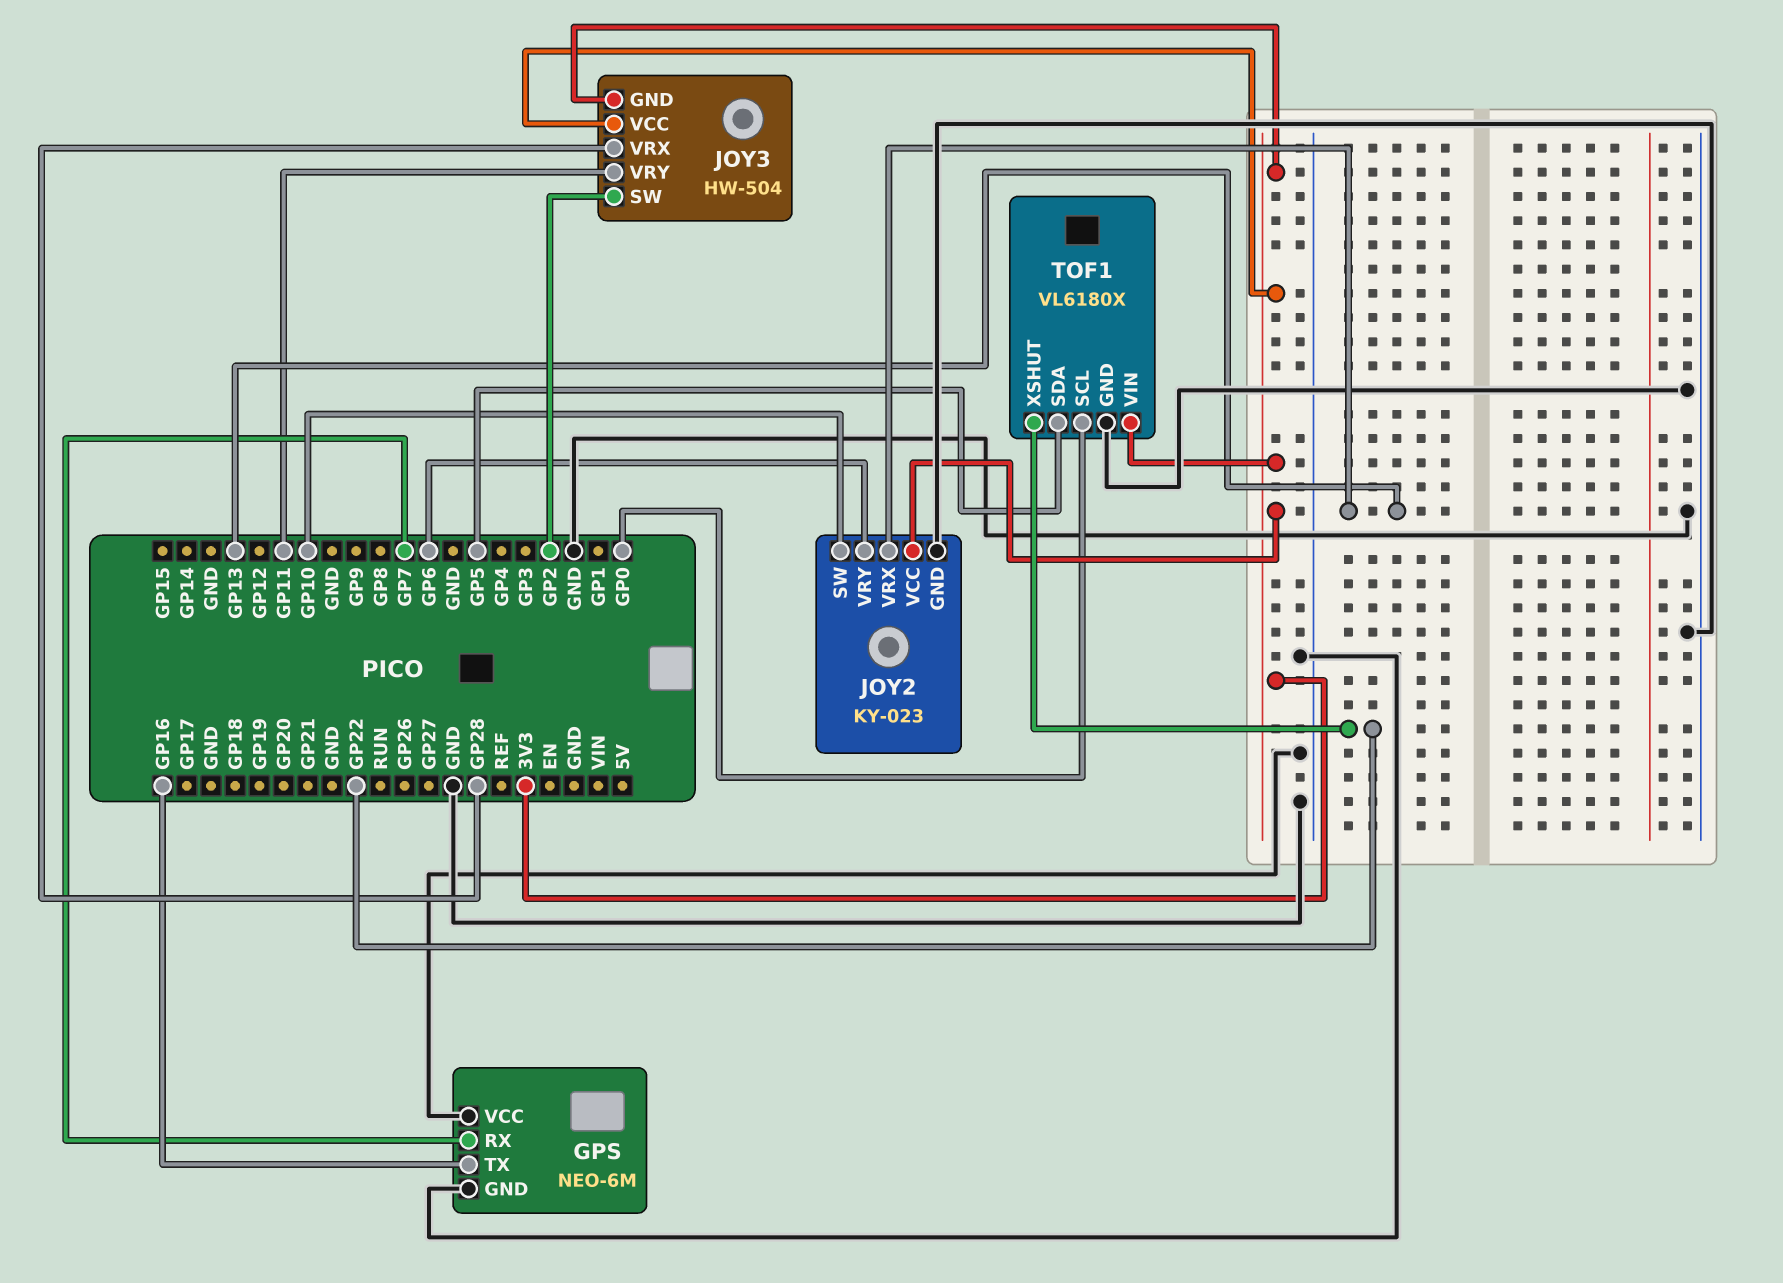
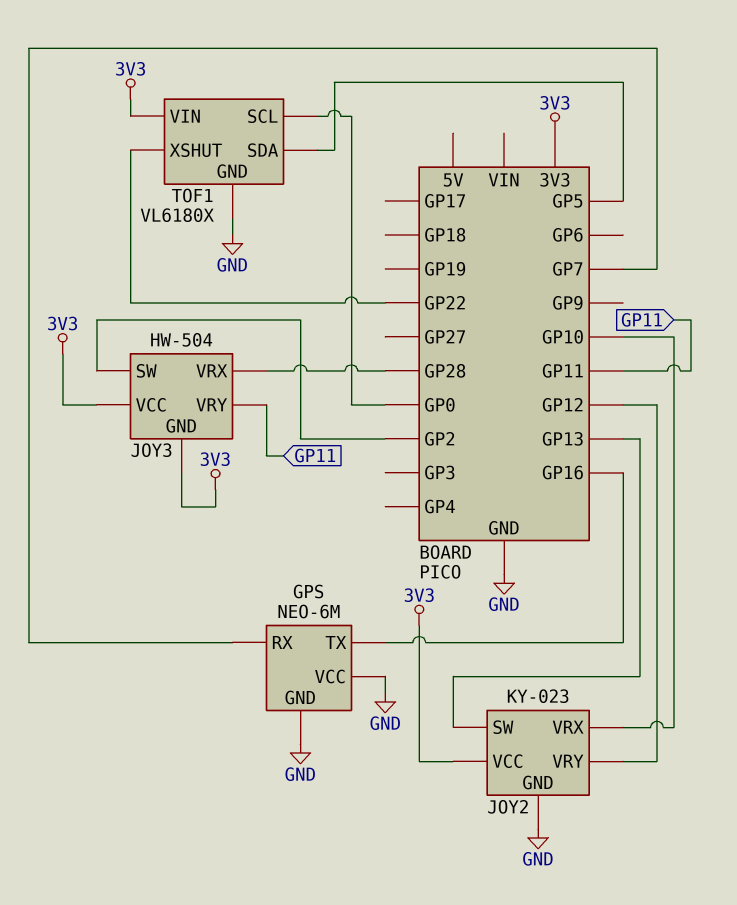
JOY2 pin SW: GP10 -> GP13
JOY2 pin VRX: GP13 -> GP10
JOY2 pin VRY: GP6 -> GP12

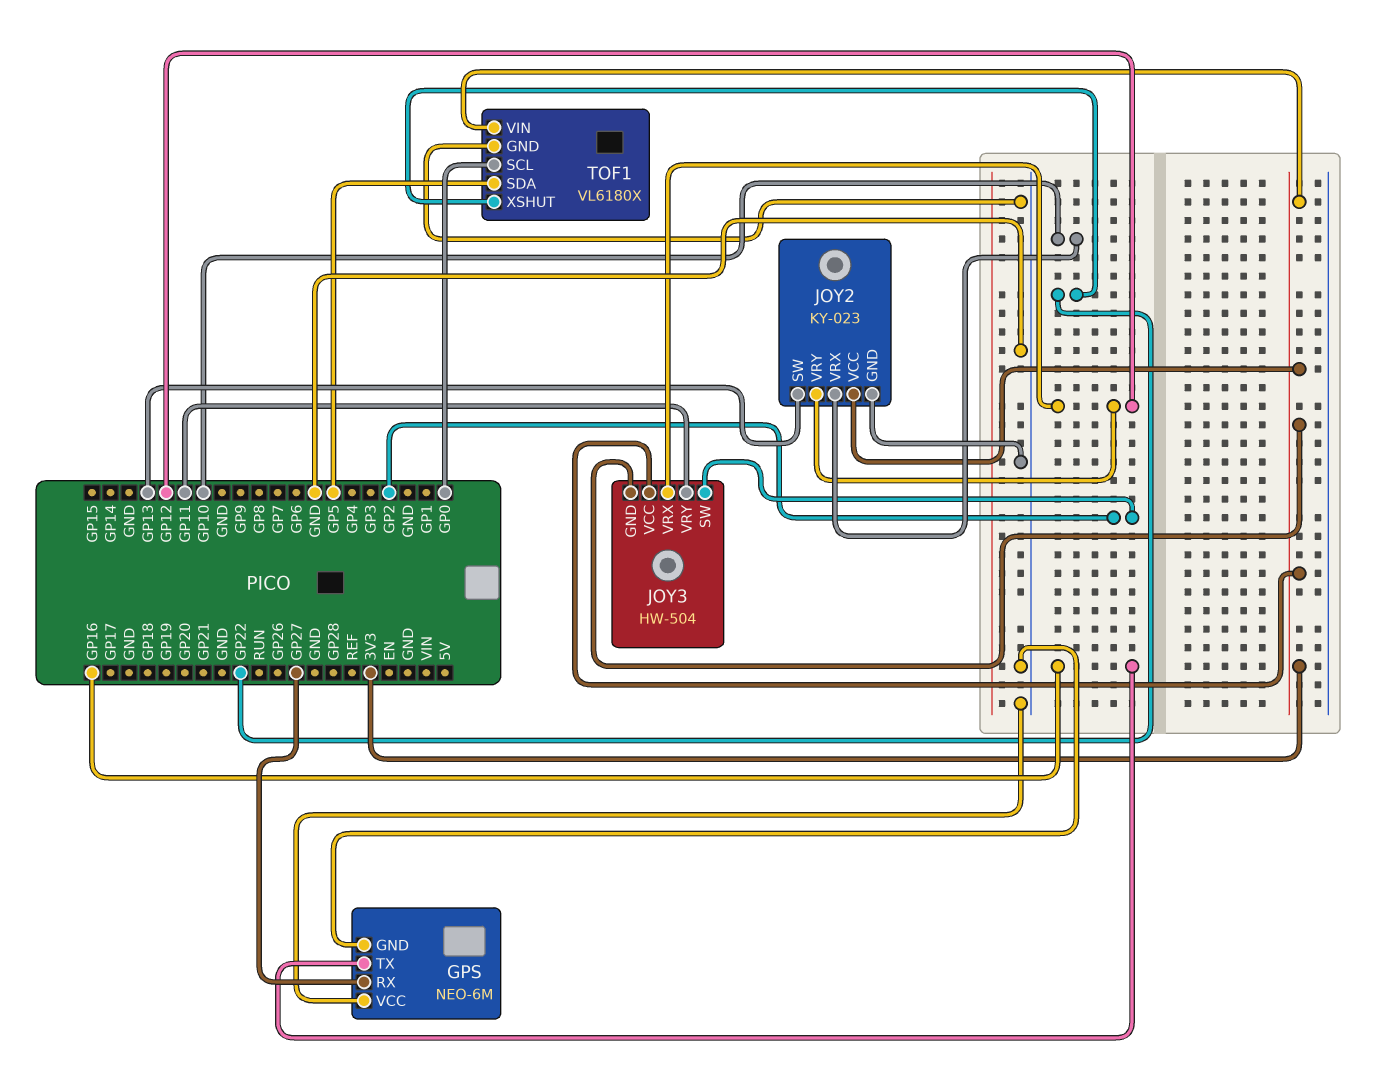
GPS pin RX: GP7 -> GP27
JOY3 pin VRX: GP28 -> GP12

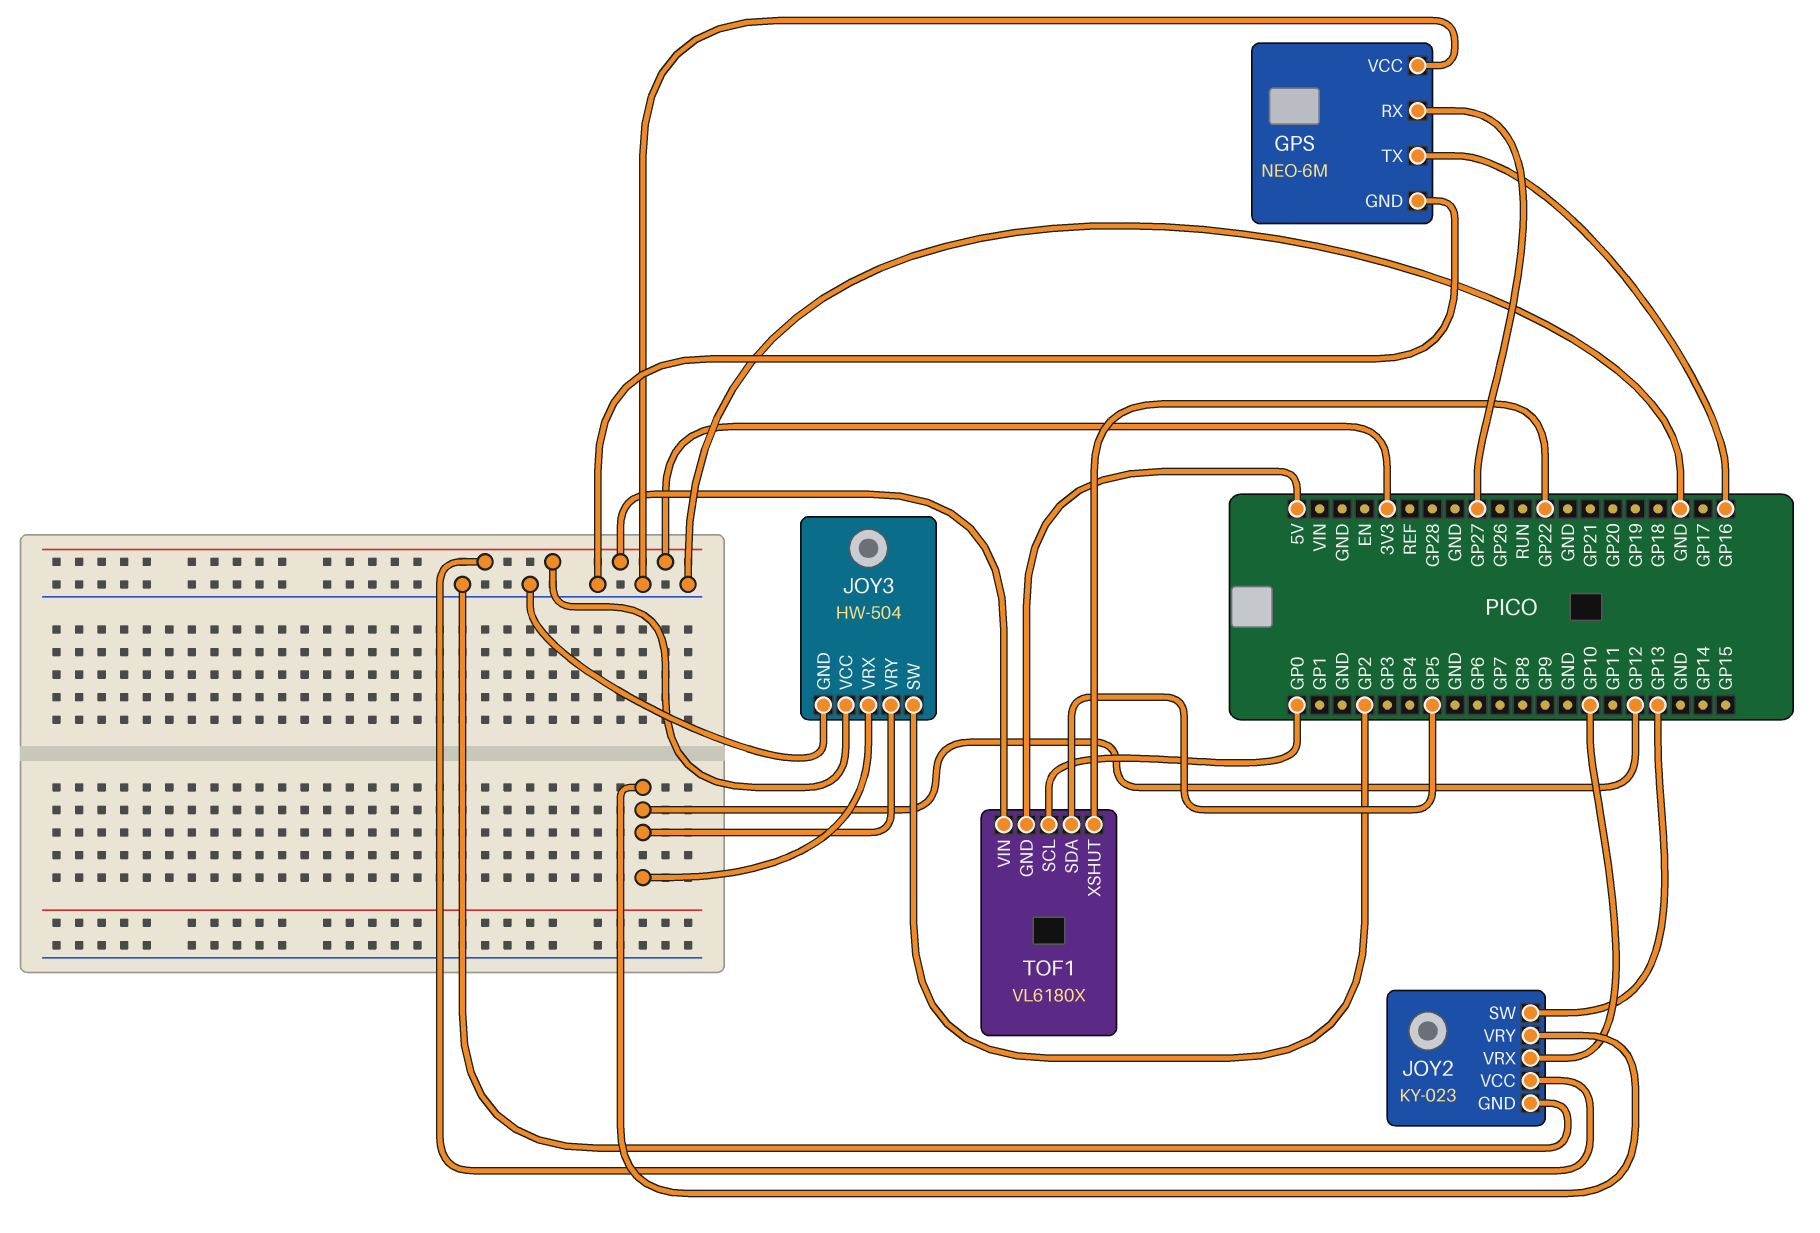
JOY3 pin GND: 3V3 -> GND
JOY3 pin VRY: GP11 -> GP12
TOF1 pin GND: GND -> 5V

